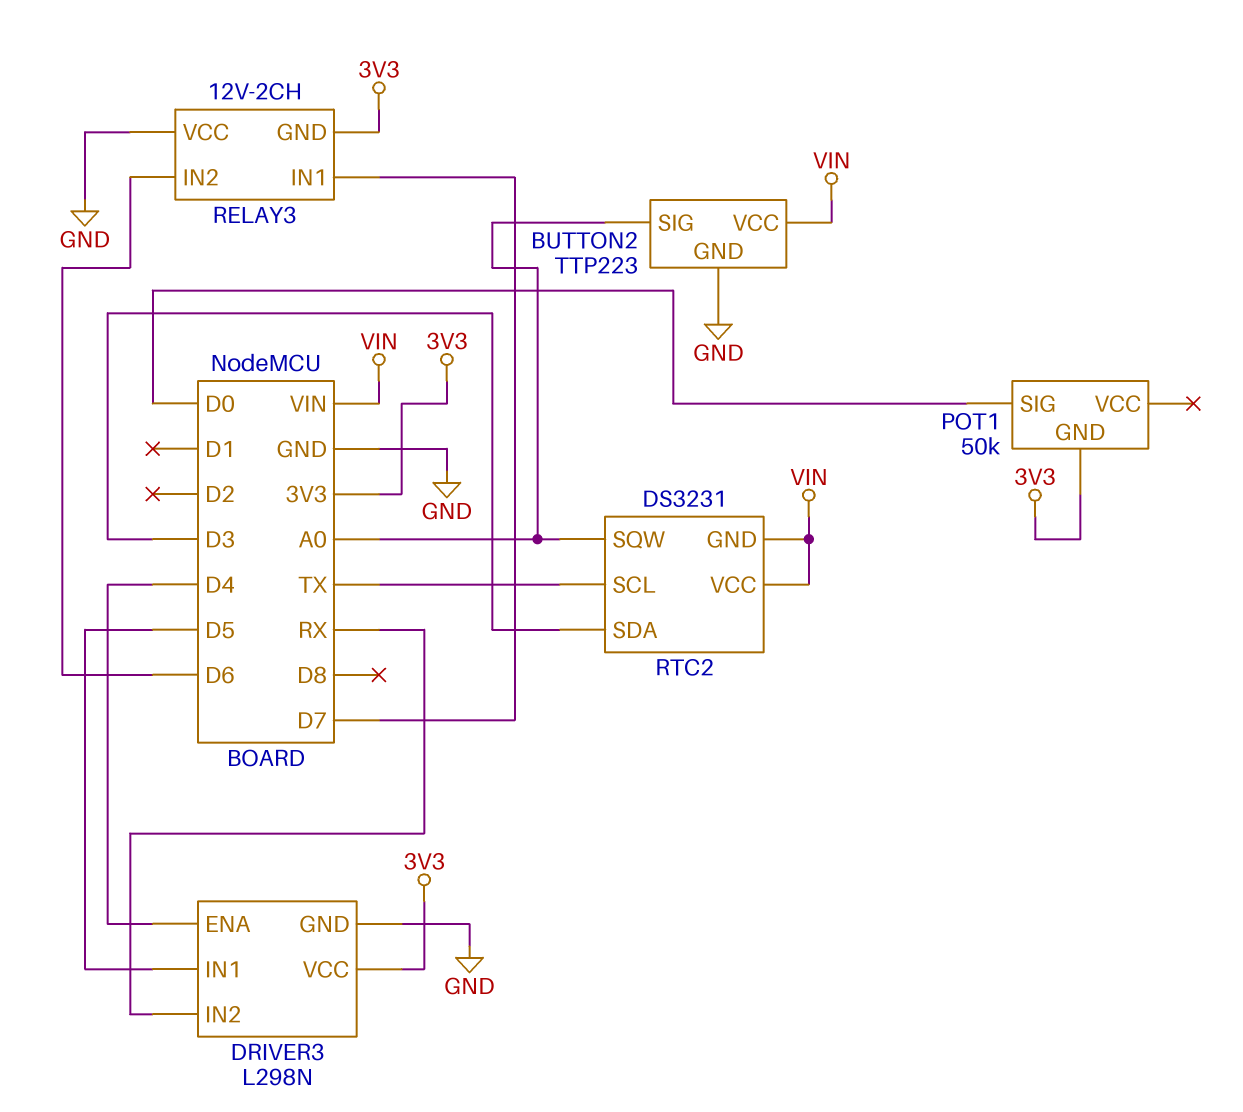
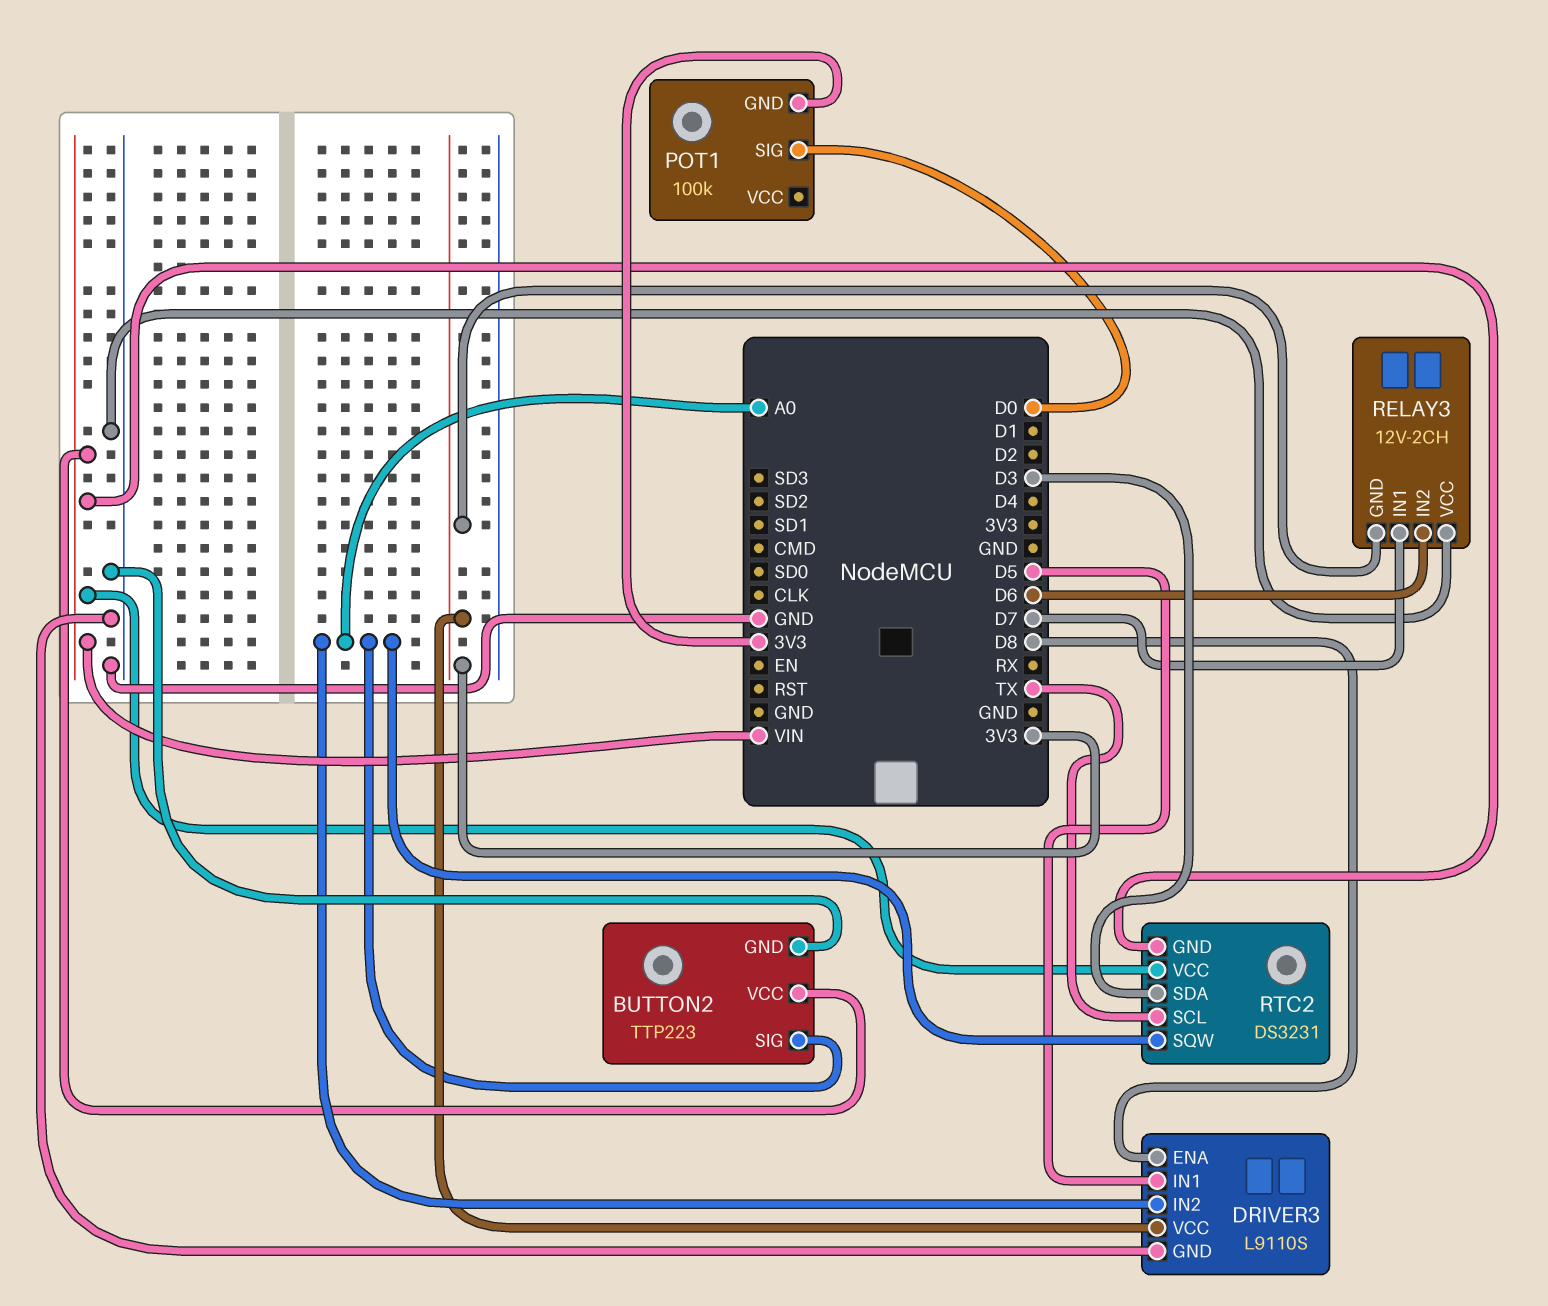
DRIVER3: L298N -> L9110S
DRIVER3 pin ENA: D4 -> D8
DRIVER3 pin IN2: RX -> A0
POT1: 50k -> 100k

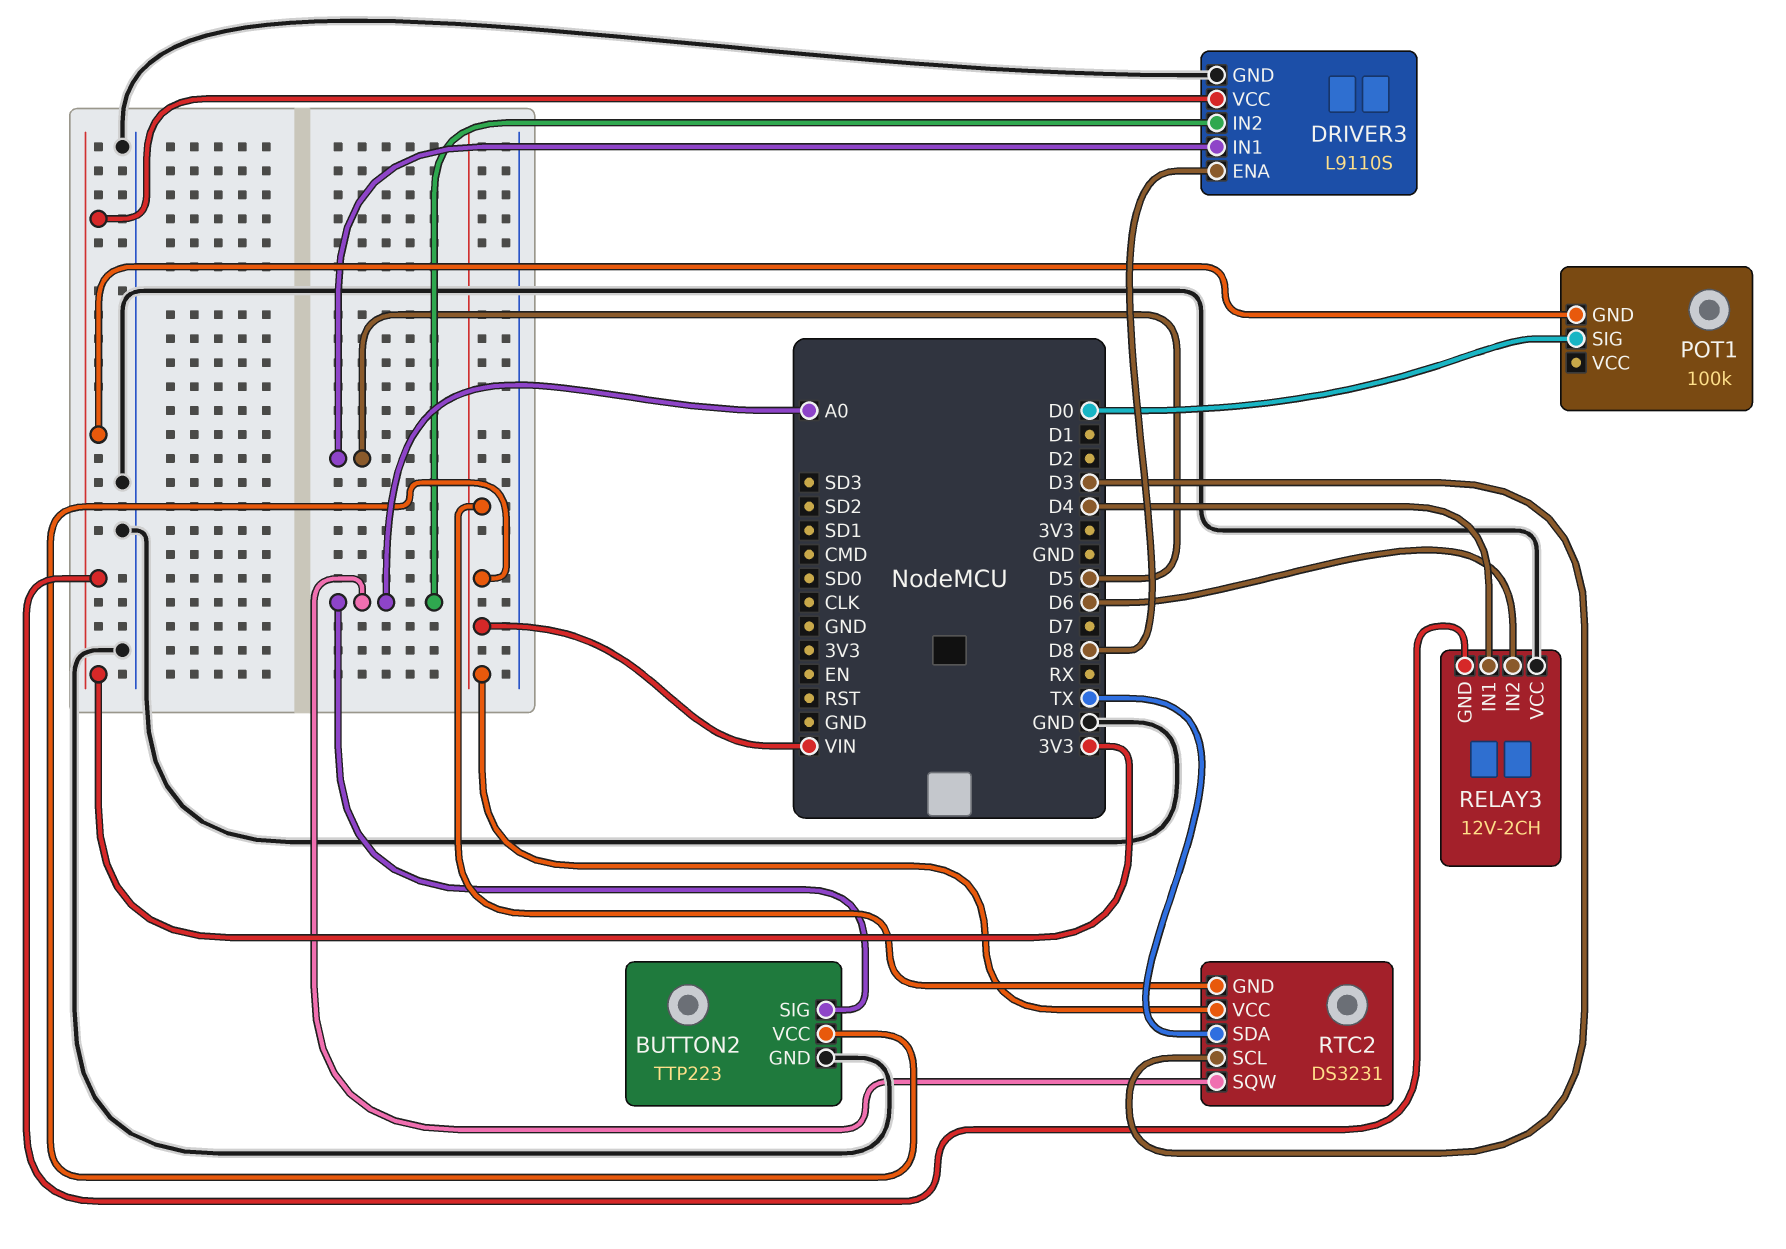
RELAY3 pin IN1: D7 -> D4
RTC2 pin SCL: TX -> D3
RTC2 pin SDA: D3 -> TX

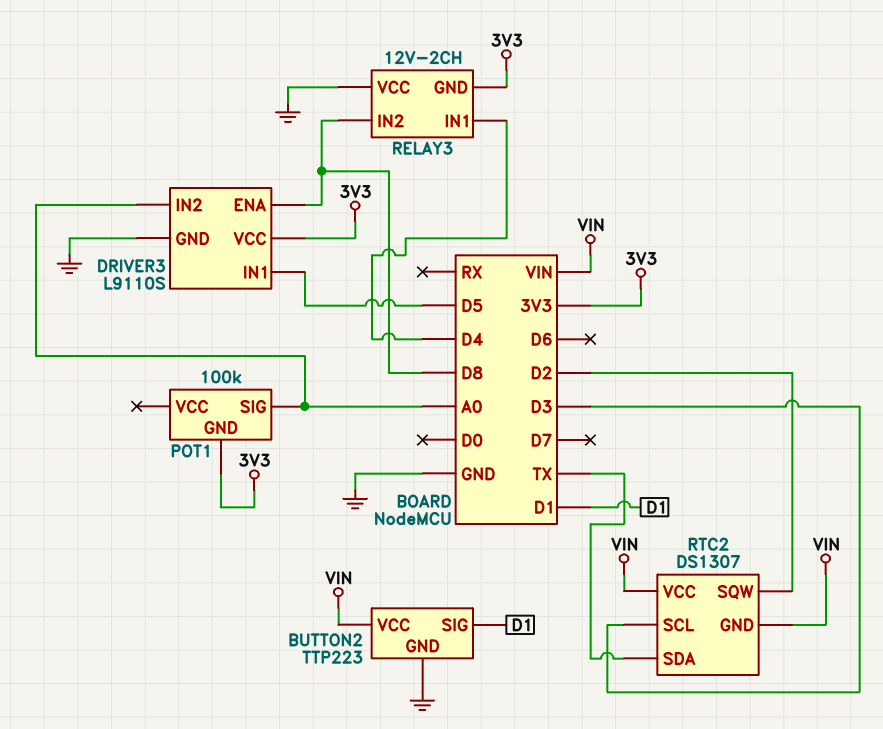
BUTTON2 pin SIG: A0 -> D1
POT1 pin SIG: D0 -> A0
RELAY3 pin IN2: D6 -> D8
RTC2: DS3231 -> DS1307
RTC2 pin SQW: A0 -> D2

